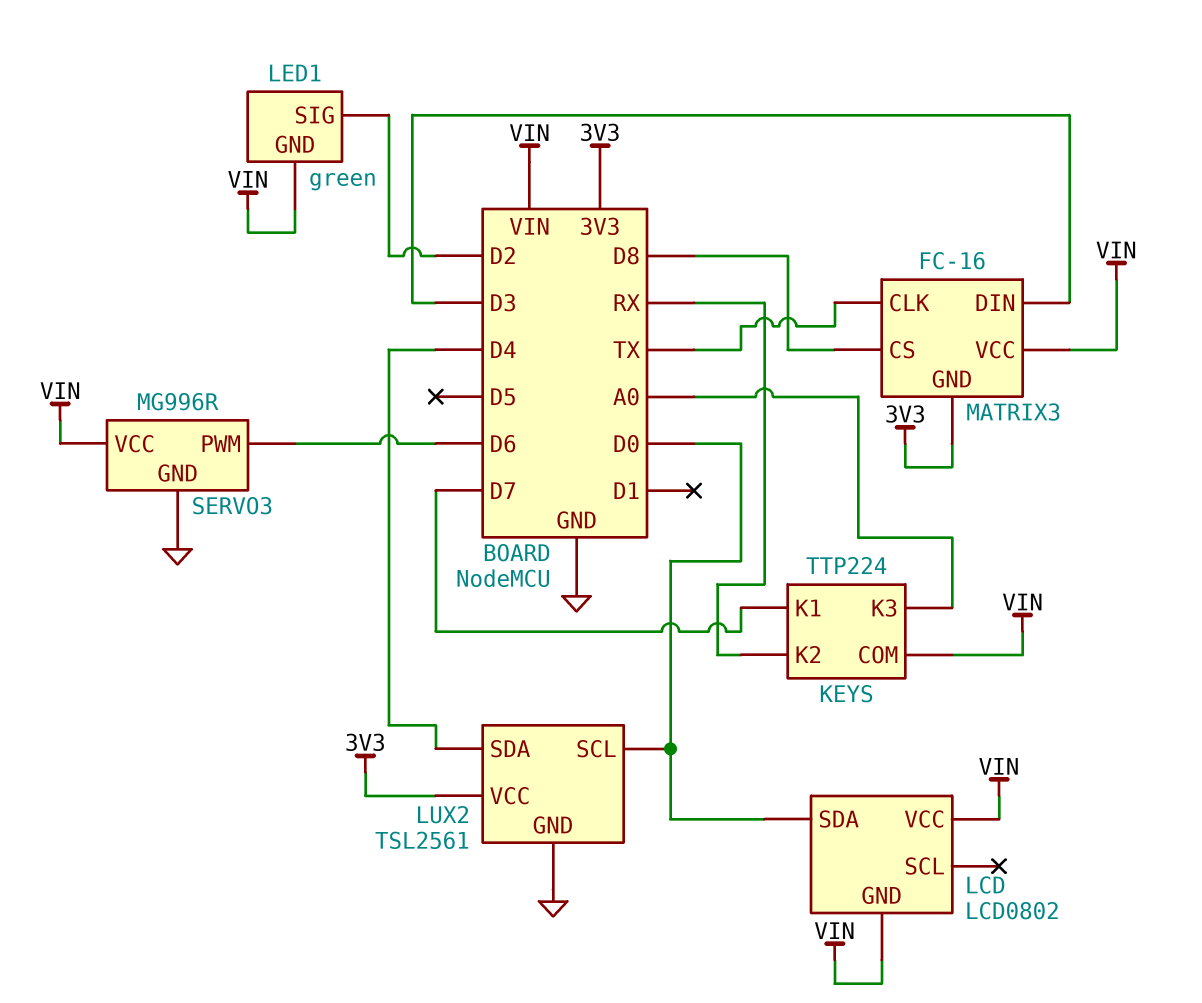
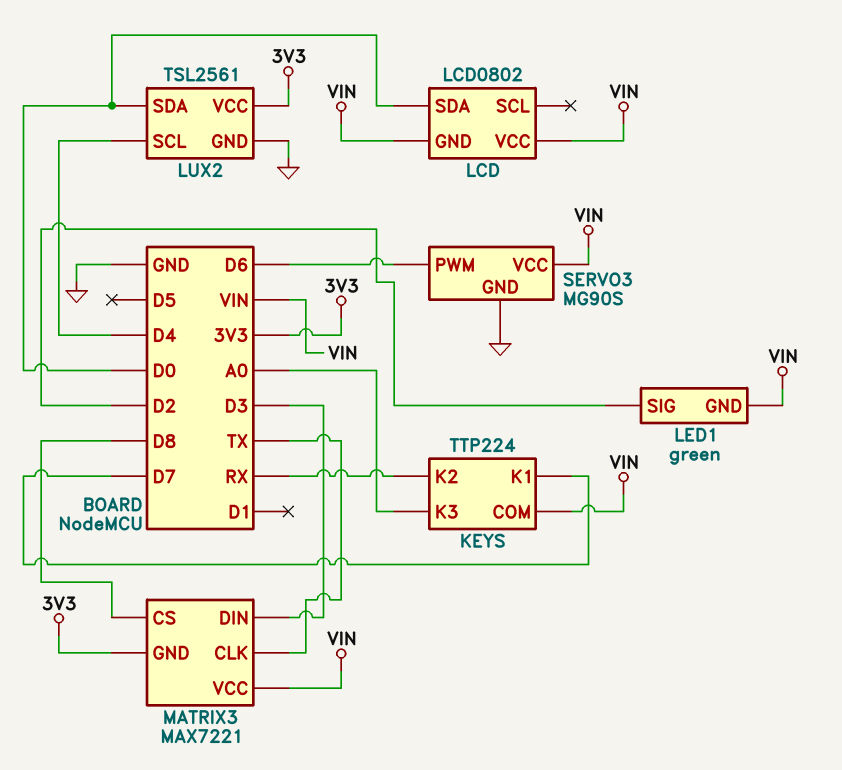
LUX2 pin SCL: D0 -> D4
LUX2 pin SDA: D4 -> D0
MATRIX3: FC-16 -> MAX7221
SERVO3: MG996R -> MG90S

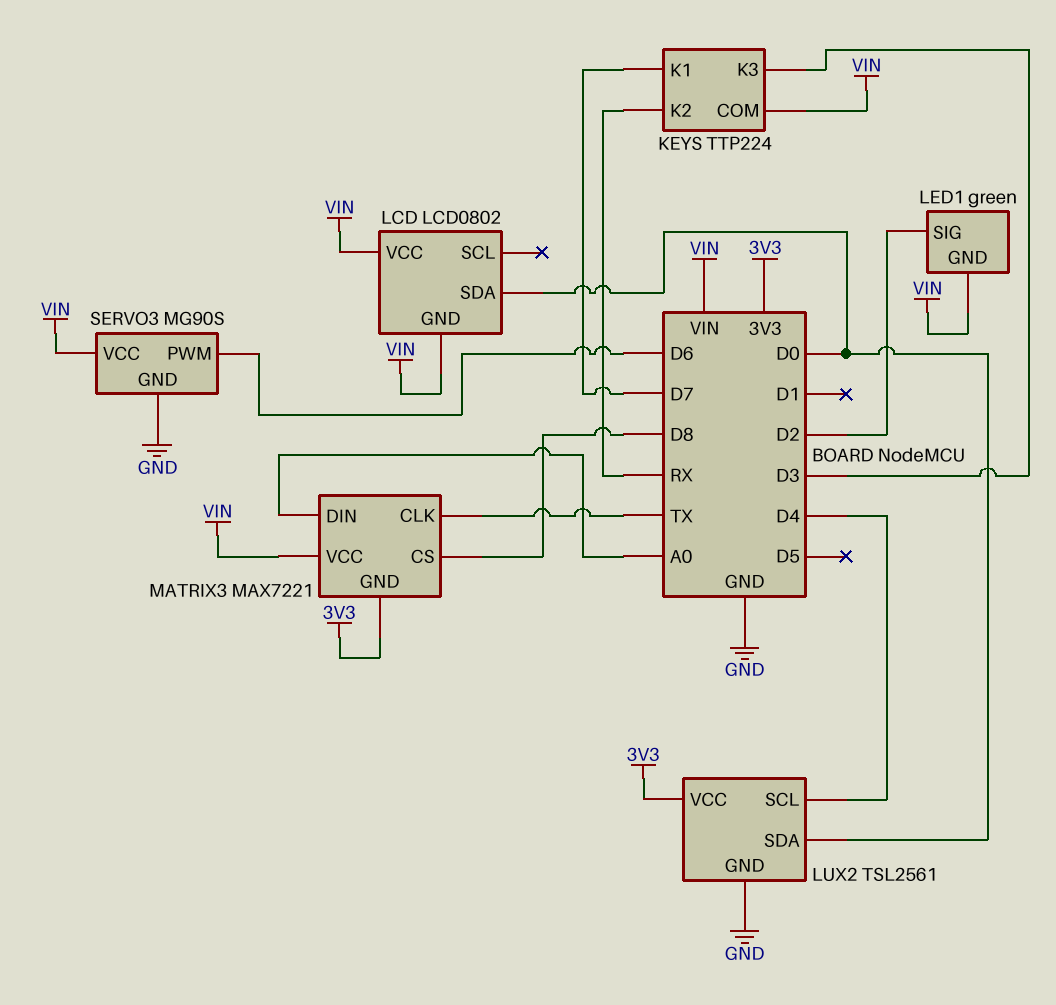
KEYS pin K3: A0 -> D3
MATRIX3 pin DIN: D3 -> A0

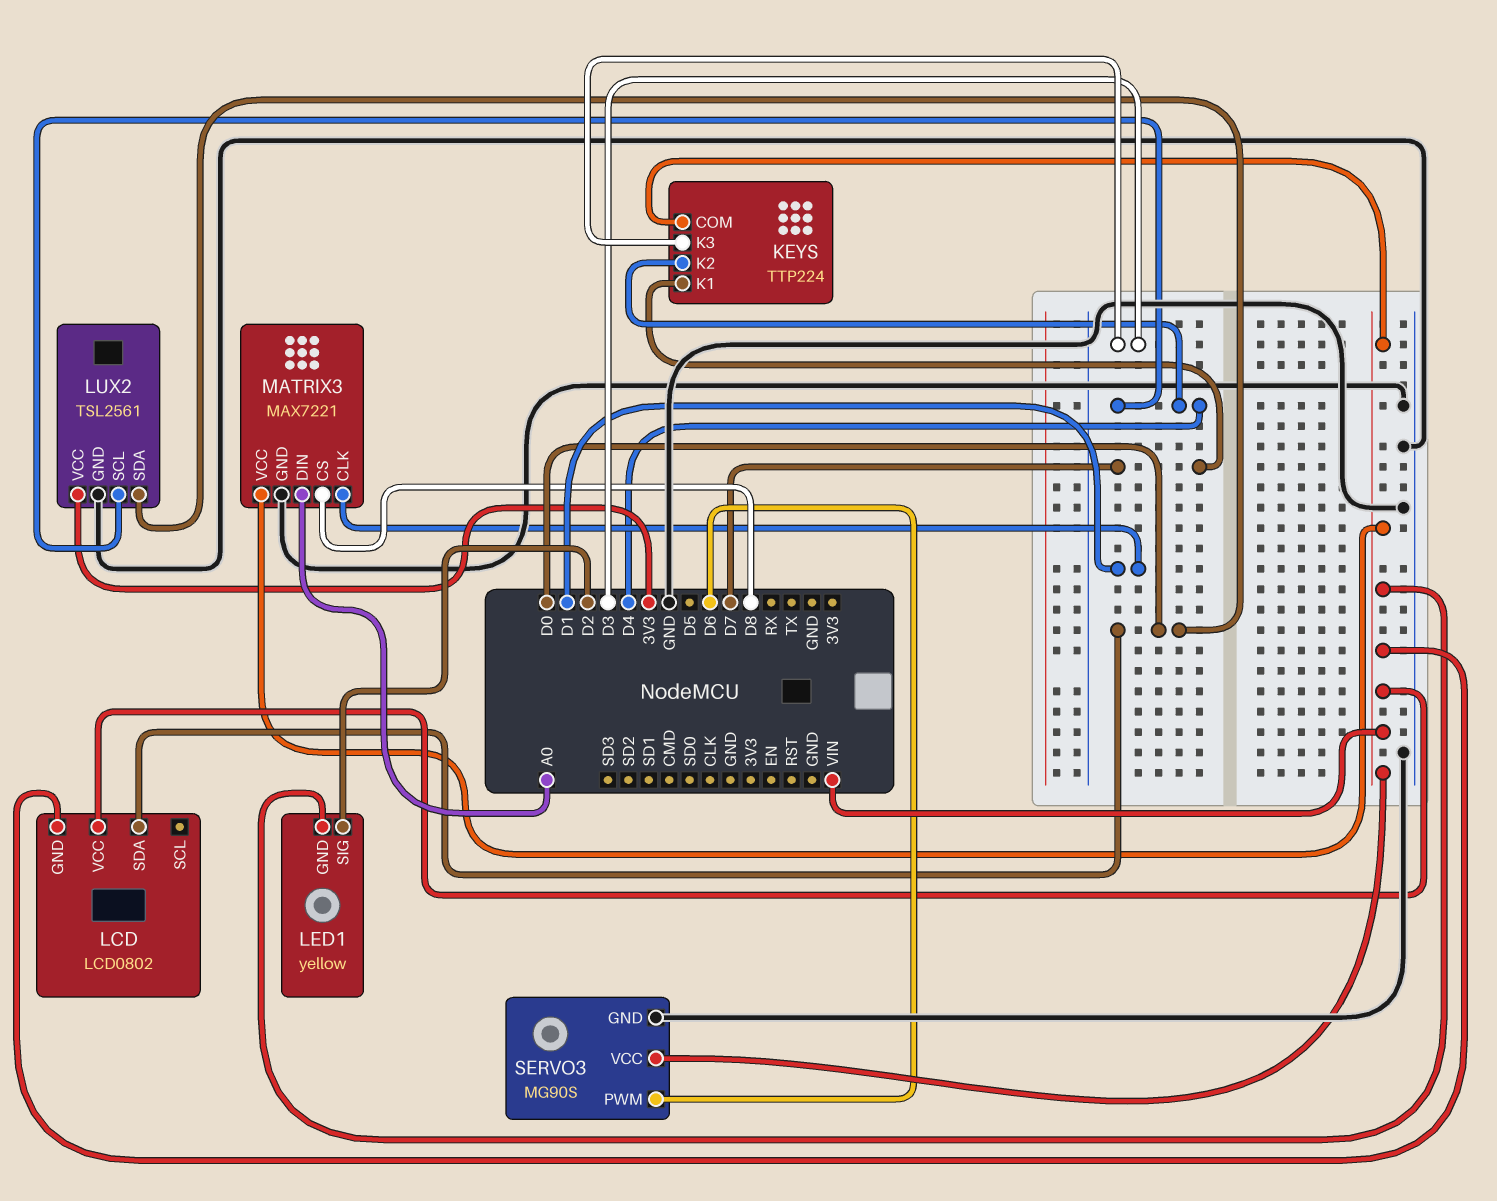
KEYS pin K2: RX -> D4
LED1: green -> yellow
MATRIX3 pin CLK: TX -> D1
MATRIX3 pin GND: 3V3 -> GND

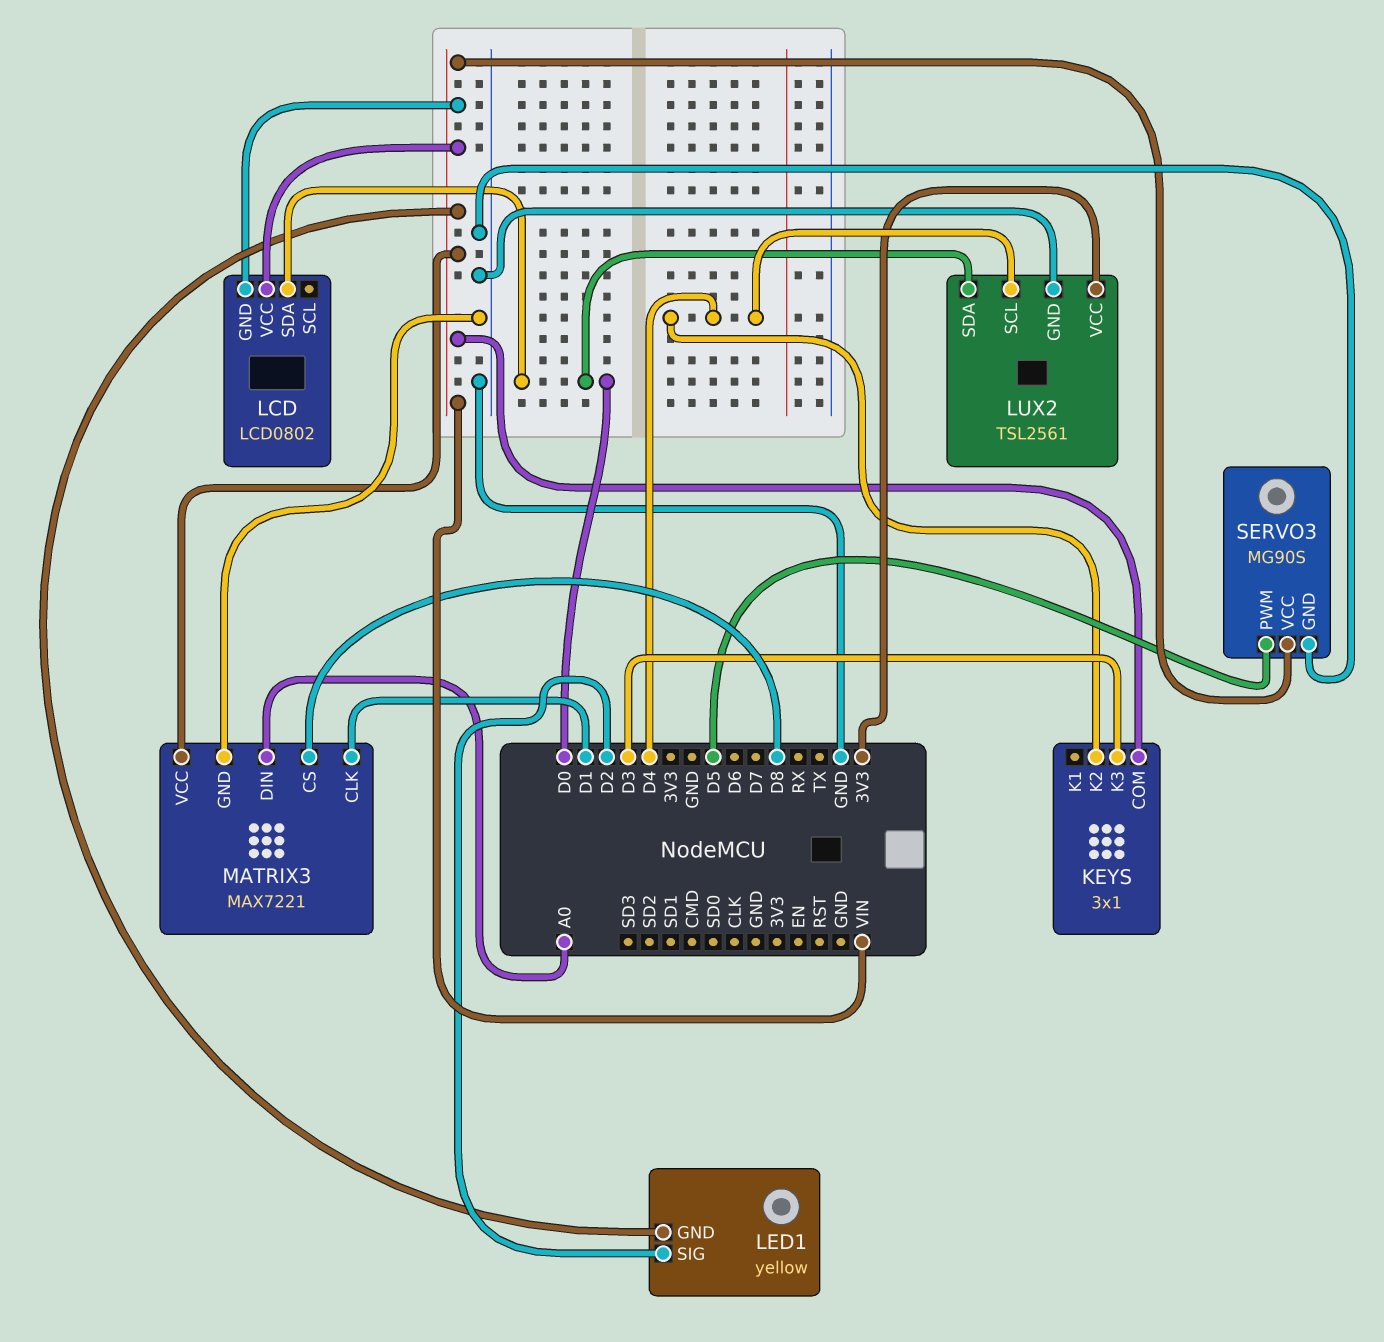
KEYS: TTP224 -> 3x1
KEYS pin K1: D7 -> none
SERVO3 pin PWM: D6 -> D5

